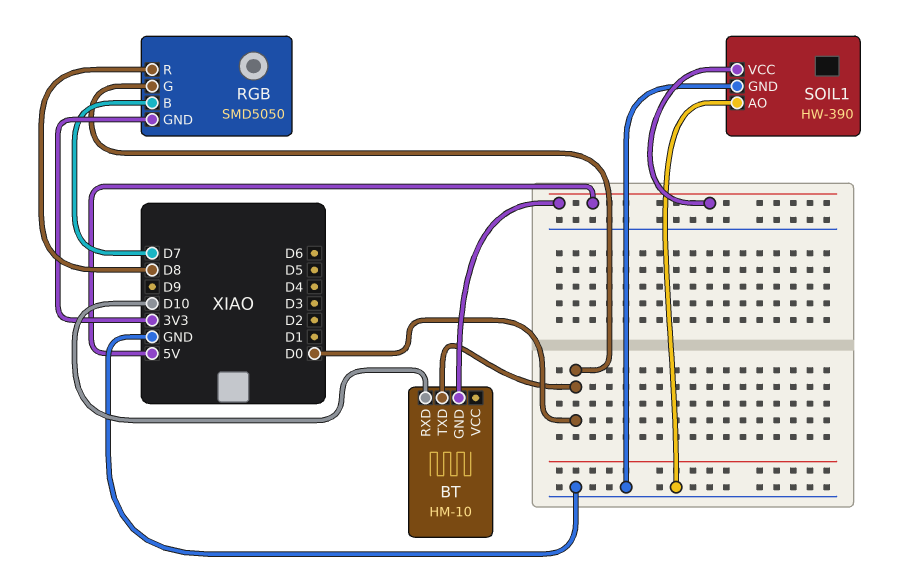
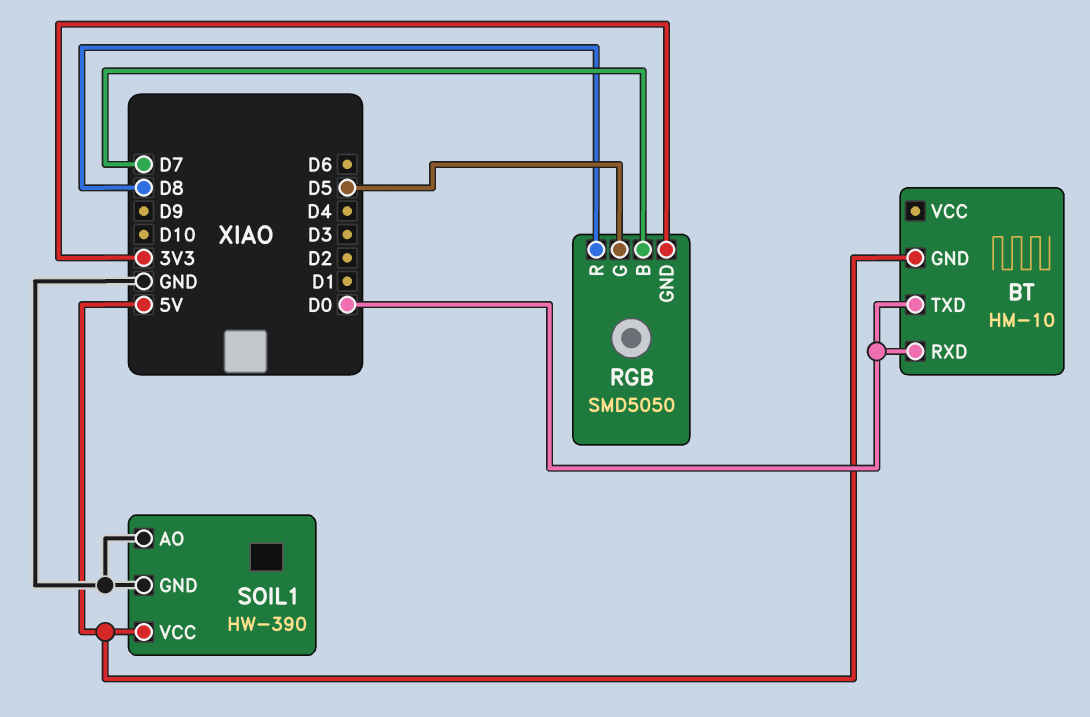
BT pin RXD: D10 -> D0
RGB pin G: D0 -> D5

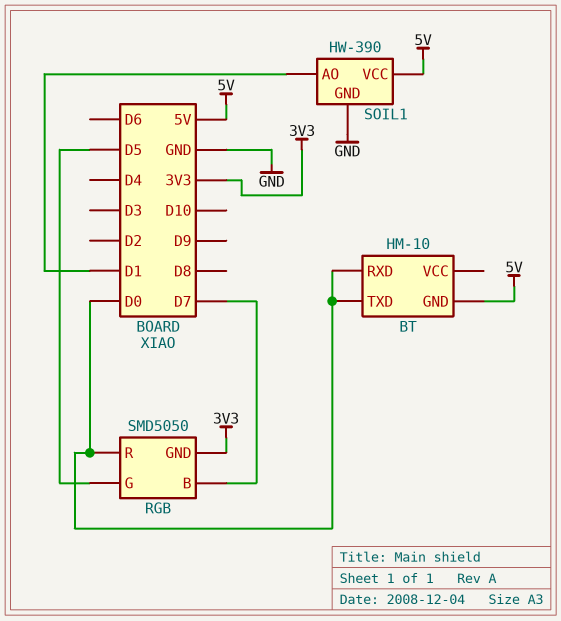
RGB pin R: D8 -> D0
SOIL1 pin AO: GND -> D1

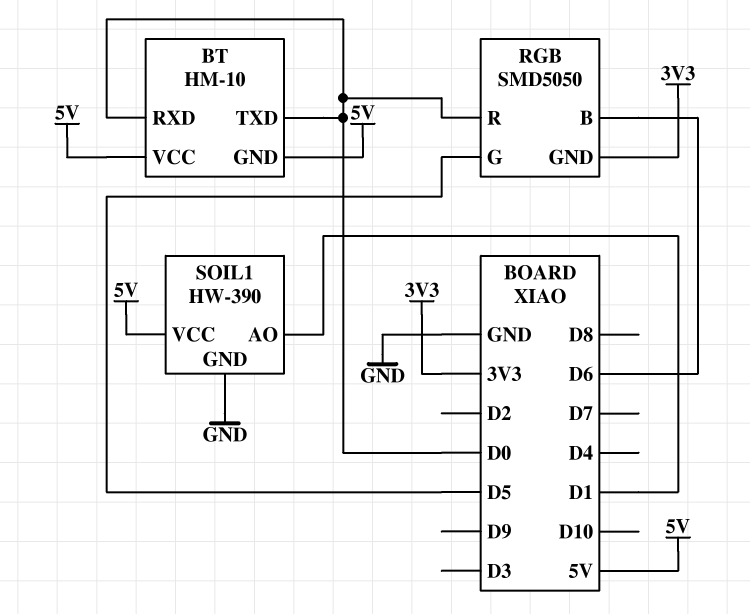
BT pin VCC: none -> 5V
RGB pin B: D7 -> D6

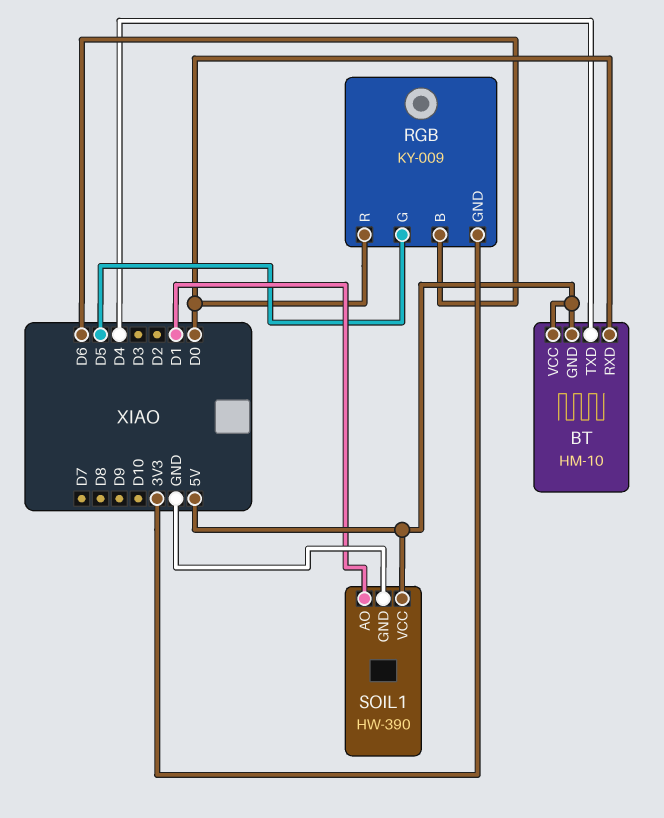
BT pin TXD: D0 -> D4
RGB: SMD5050 -> KY-009

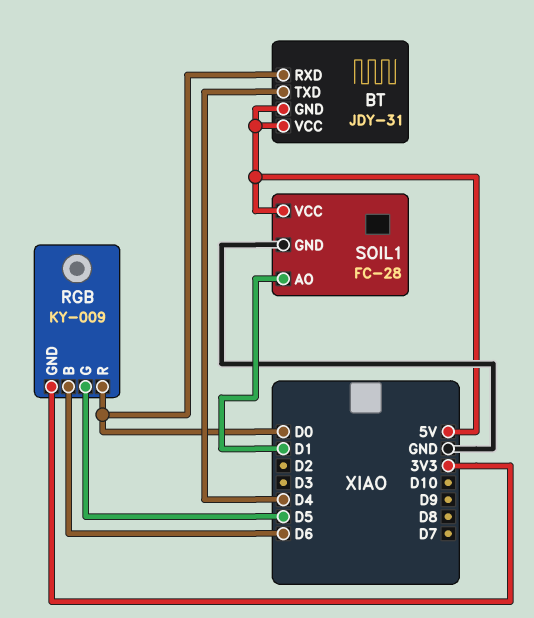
BT: HM-10 -> JDY-31
SOIL1: HW-390 -> FC-28

